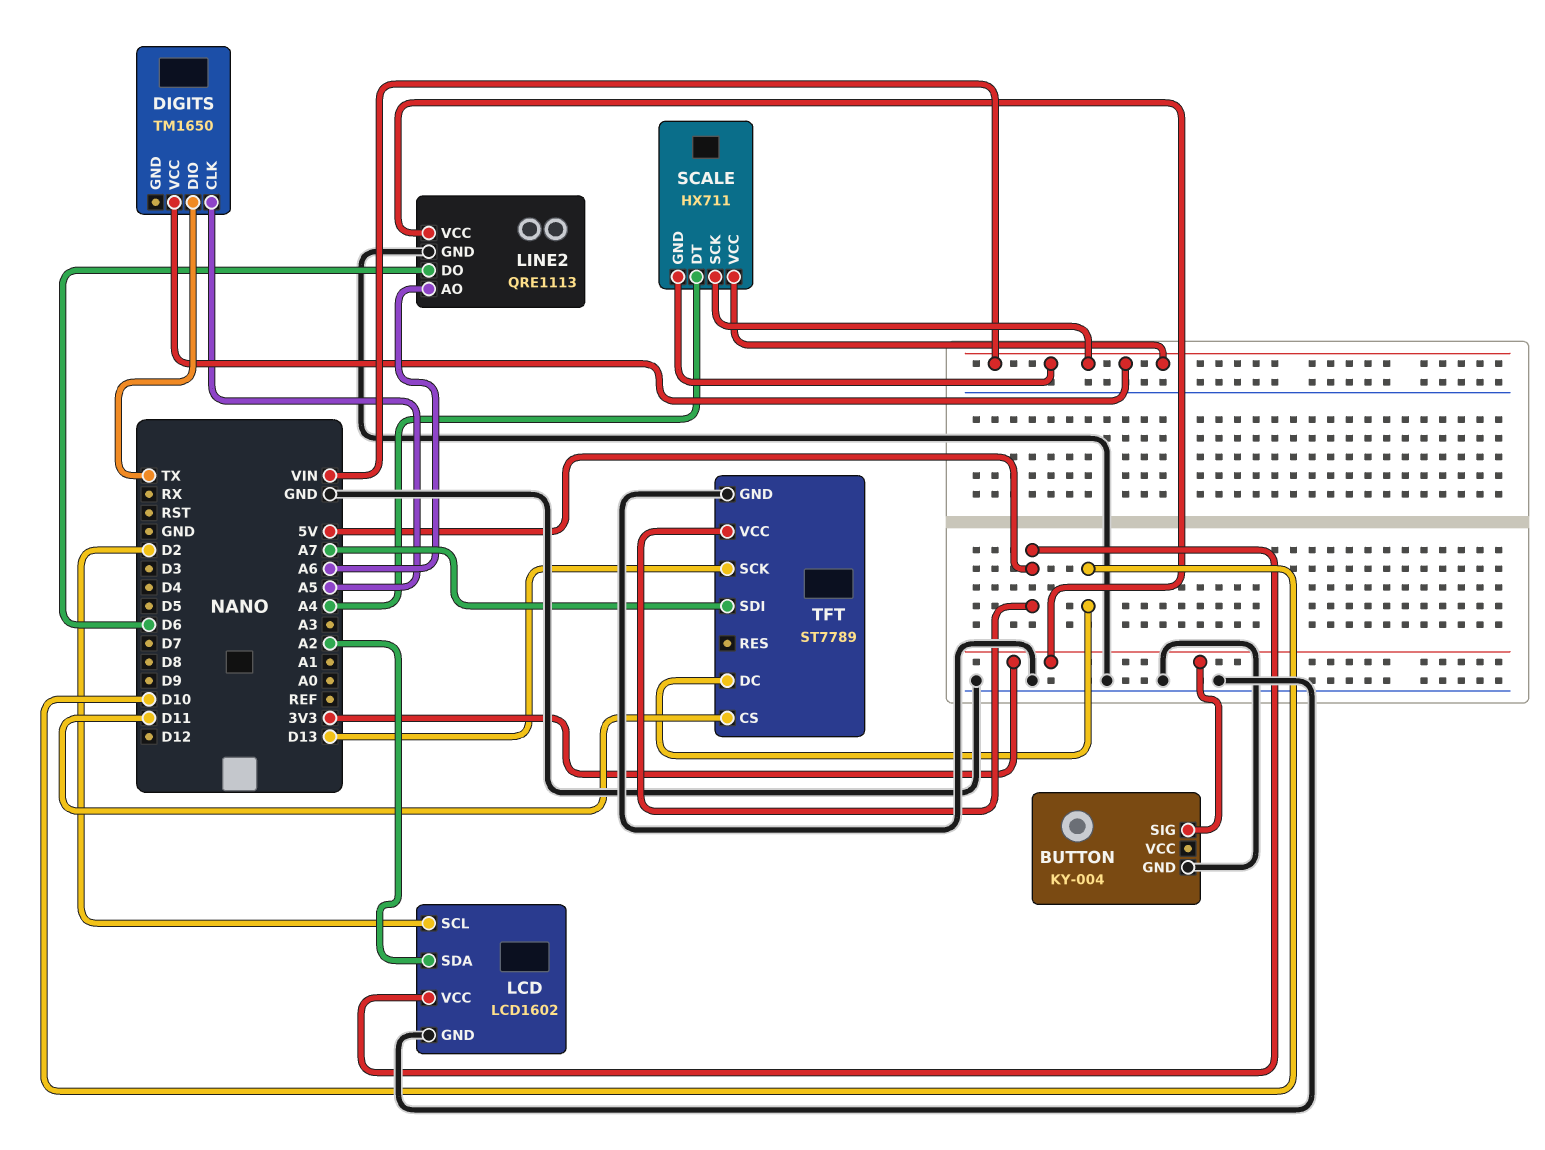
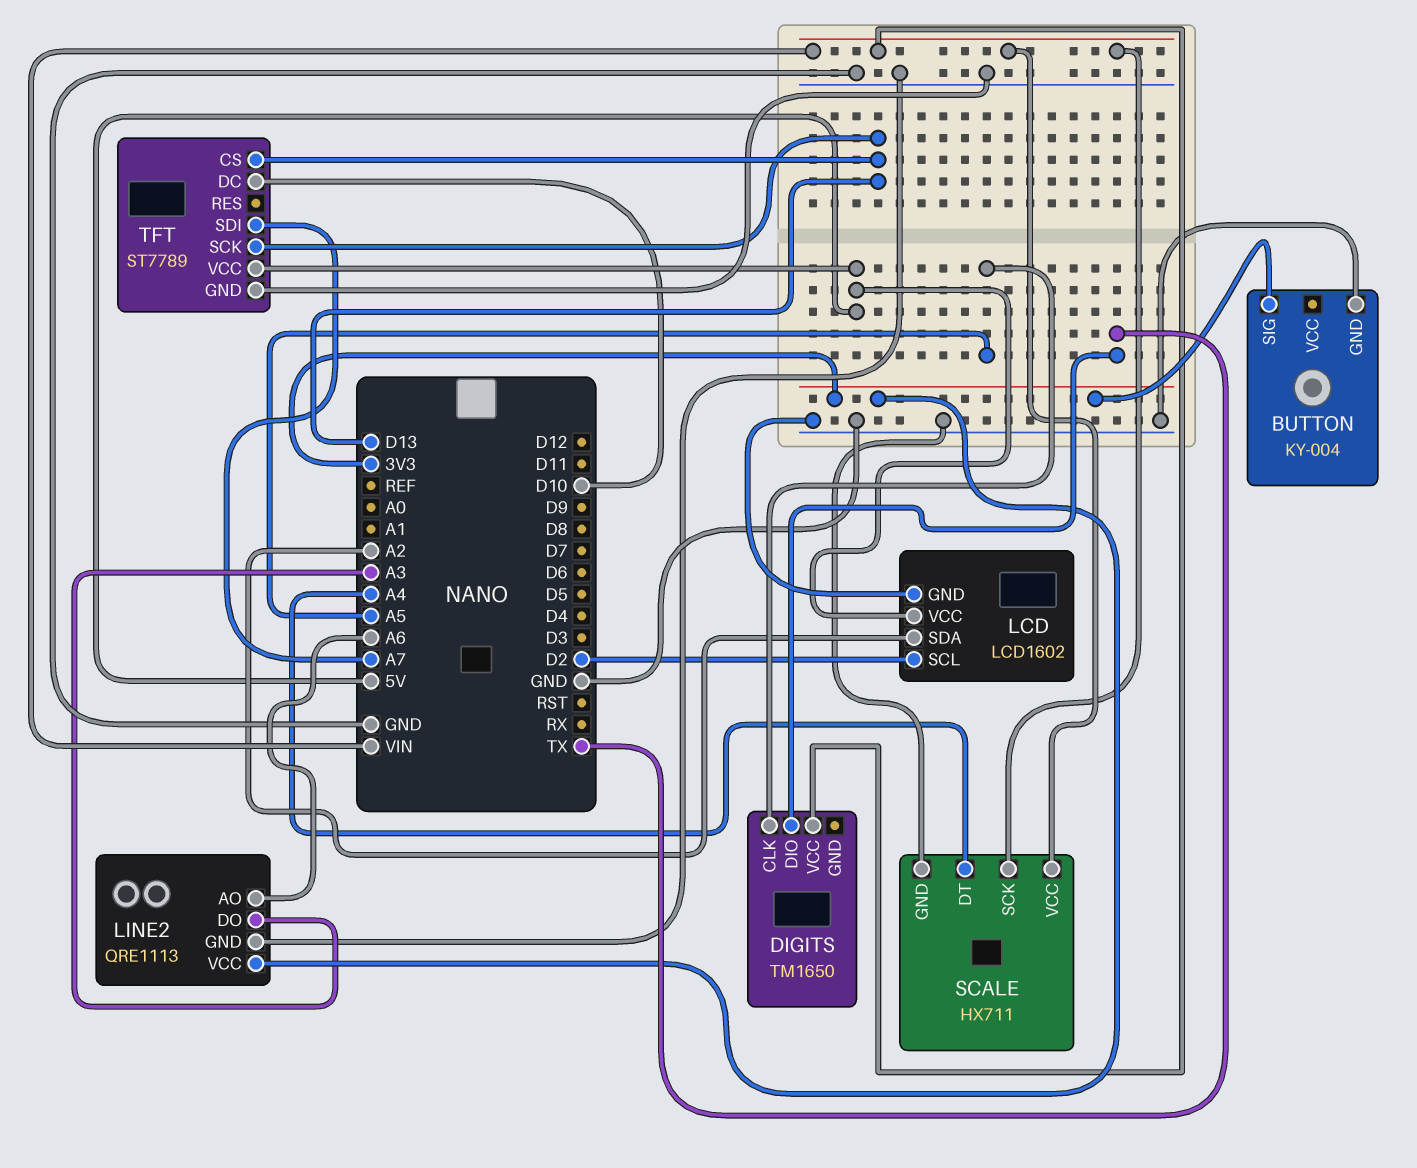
LINE2 pin DO: D6 -> A3
SCALE pin GND: VIN -> GND
TFT pin CS: D11 -> D13

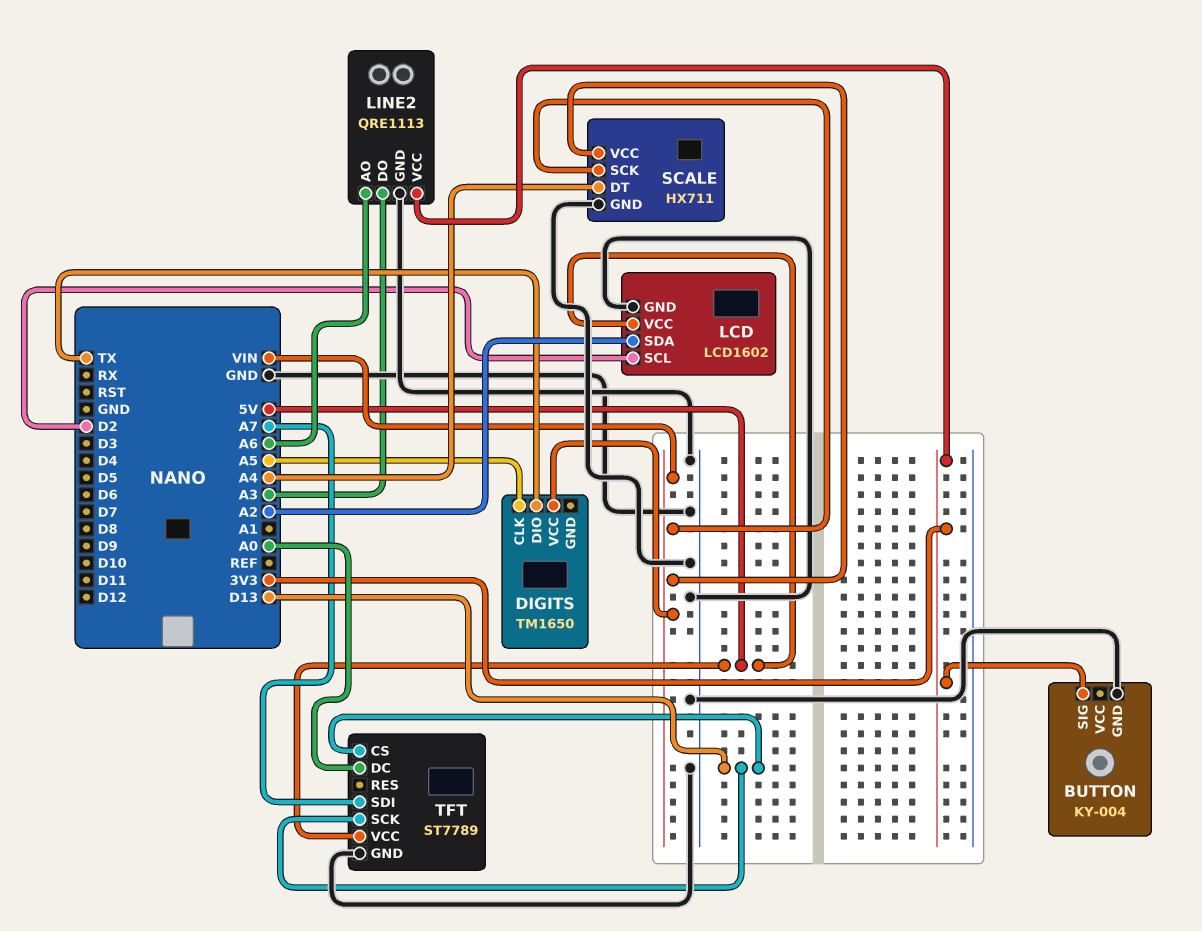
TFT pin DC: D10 -> A0

